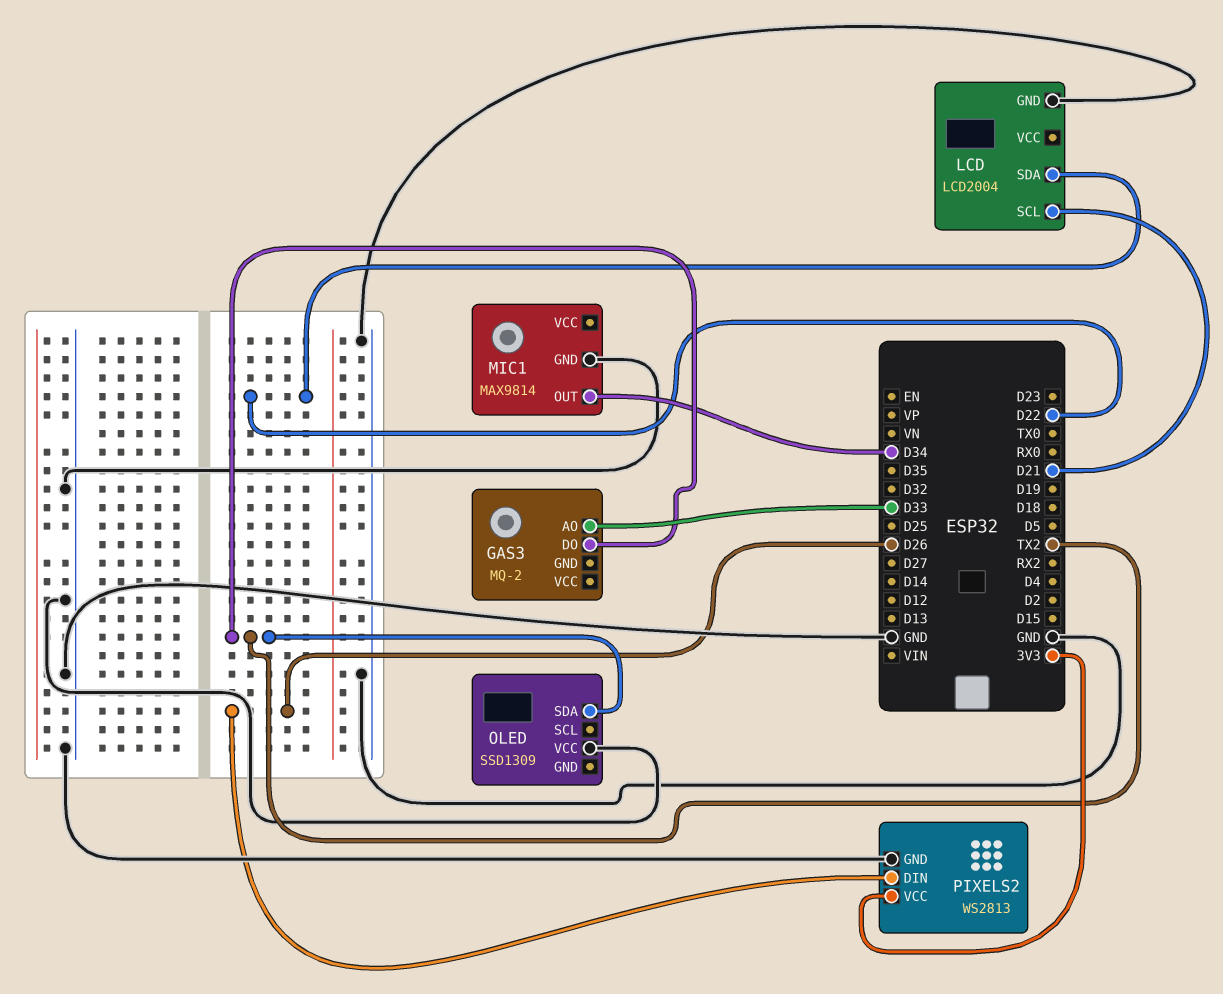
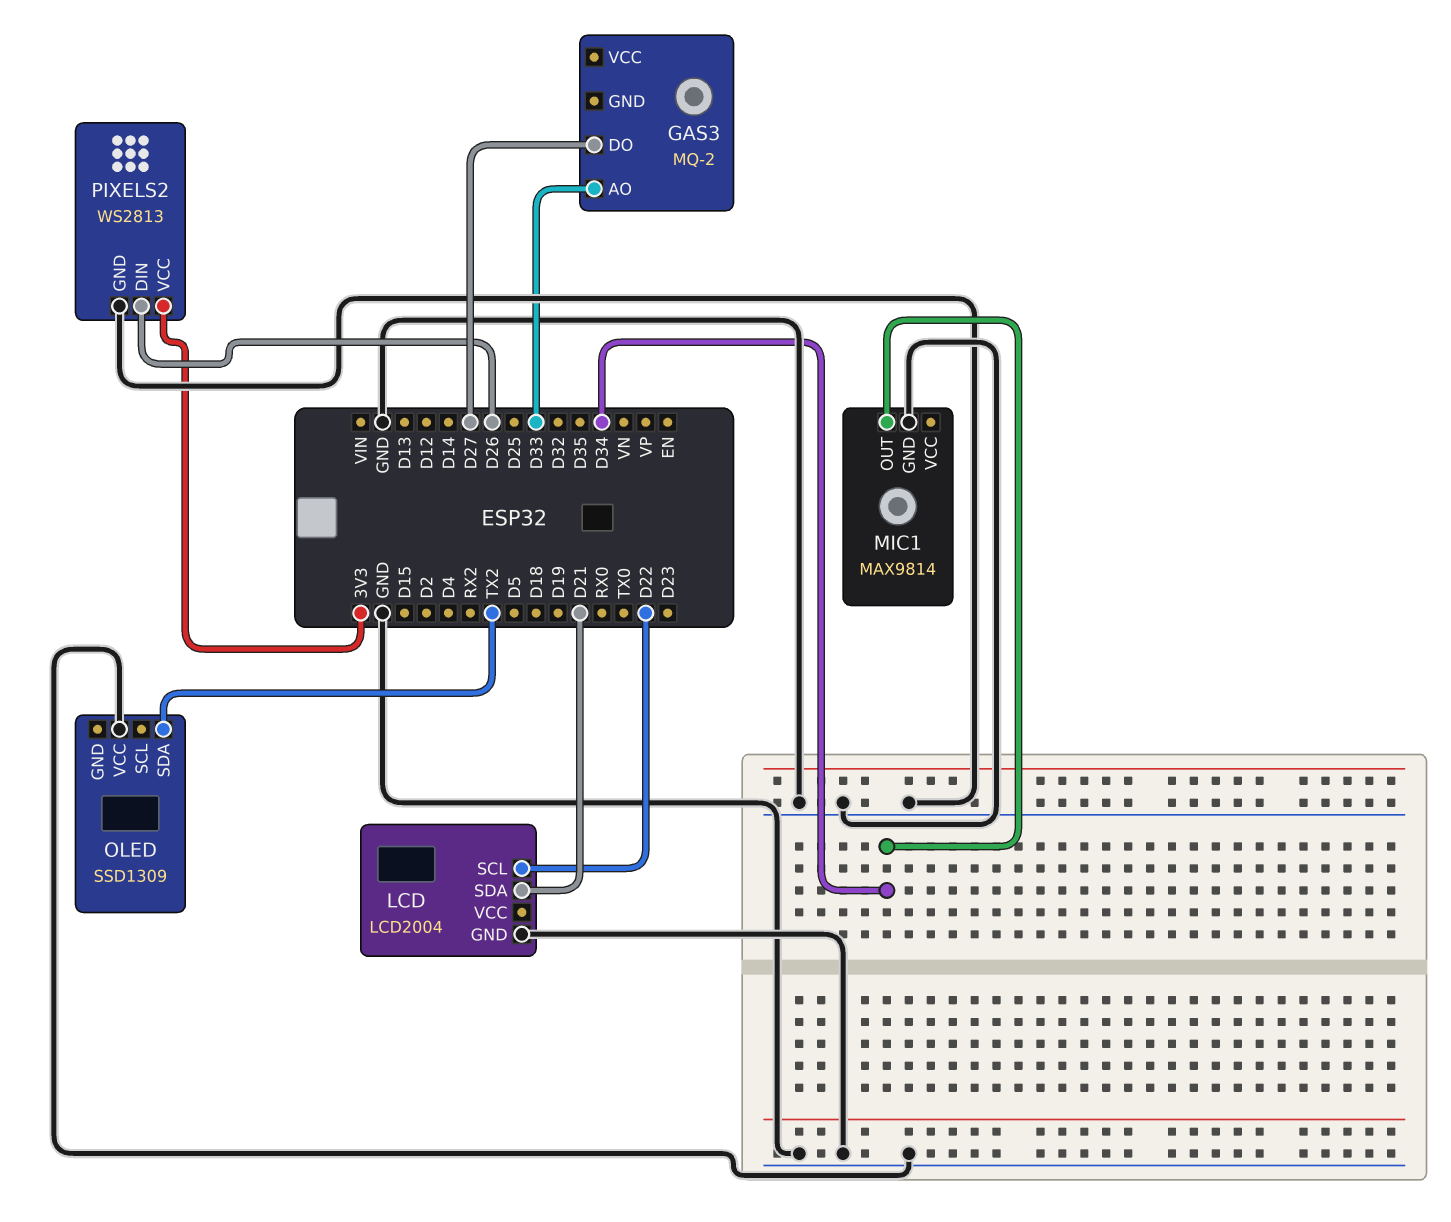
GAS3 pin DO: TX2 -> D27
LCD pin SCL: D21 -> D22
LCD pin SDA: D22 -> D21

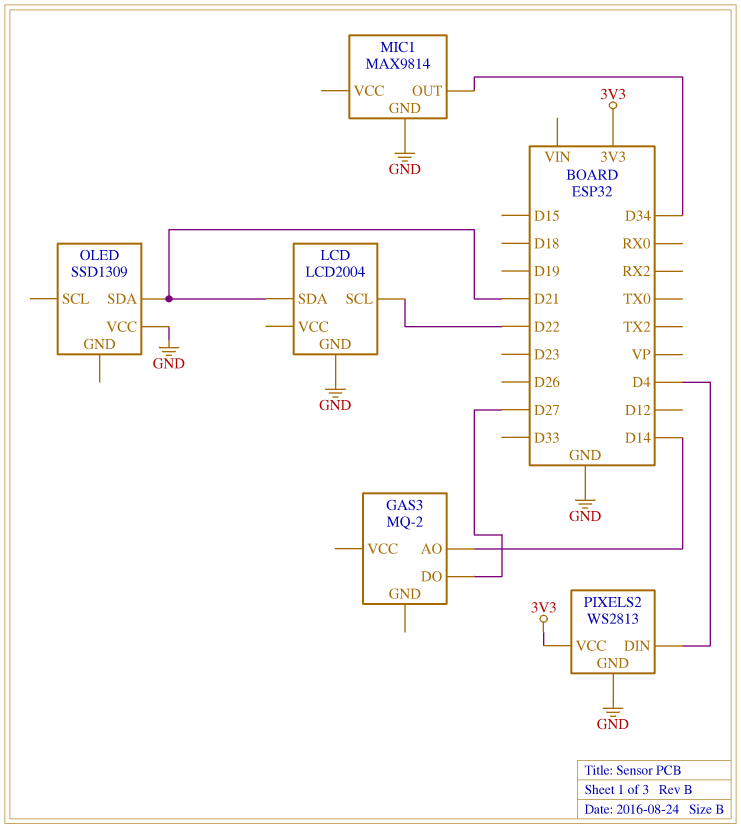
GAS3 pin AO: D33 -> D14
OLED pin SDA: TX2 -> D21
PIXELS2 pin DIN: D26 -> D4

